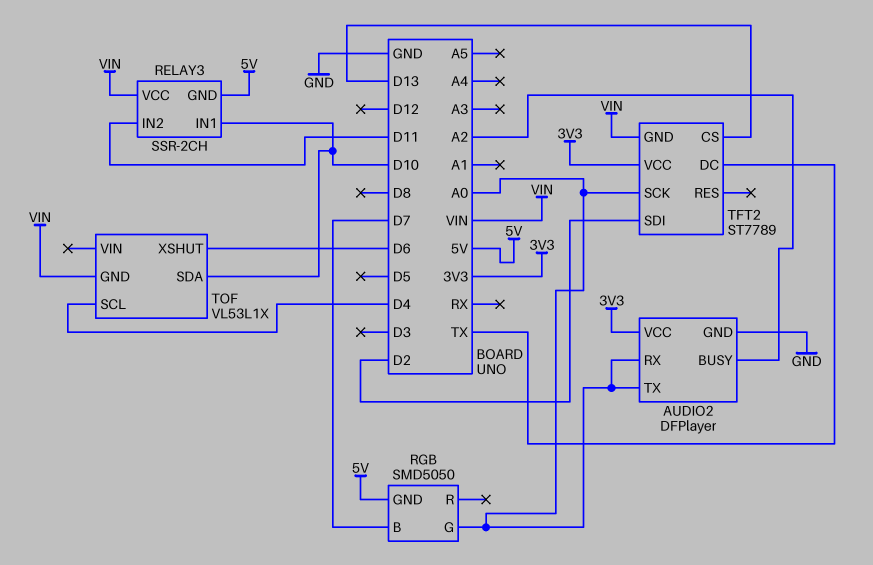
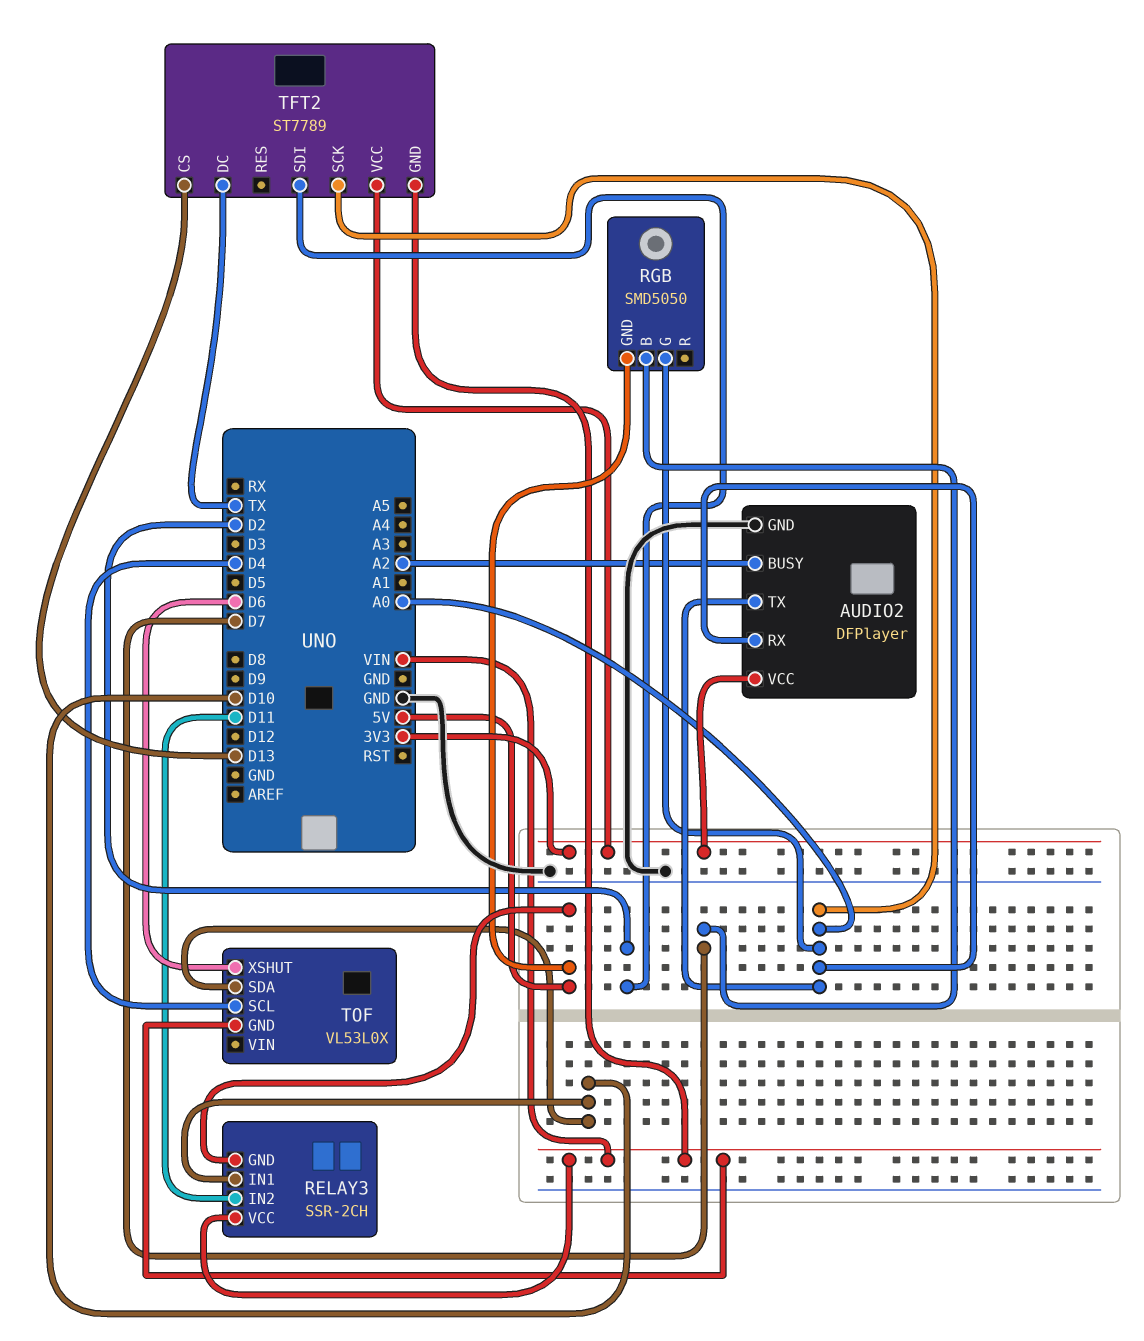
TOF: VL53L1X -> VL53L0X

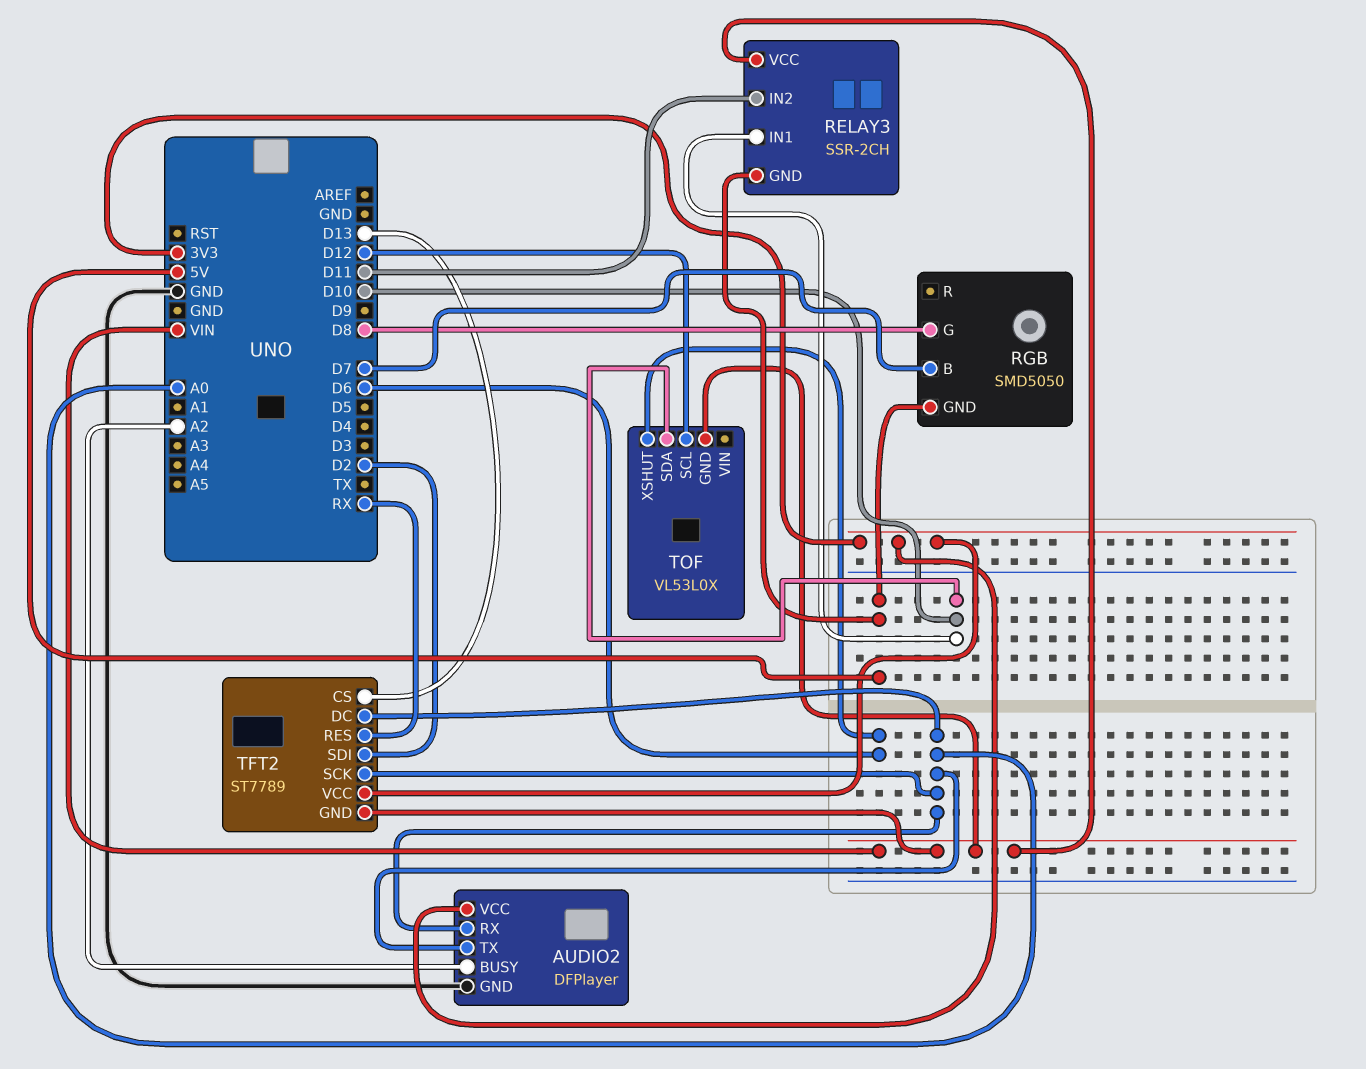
RGB pin G: A0 -> D8
TFT2 pin DC: TX -> A0
TFT2 pin RES: none -> RX
TOF pin SCL: D4 -> D12

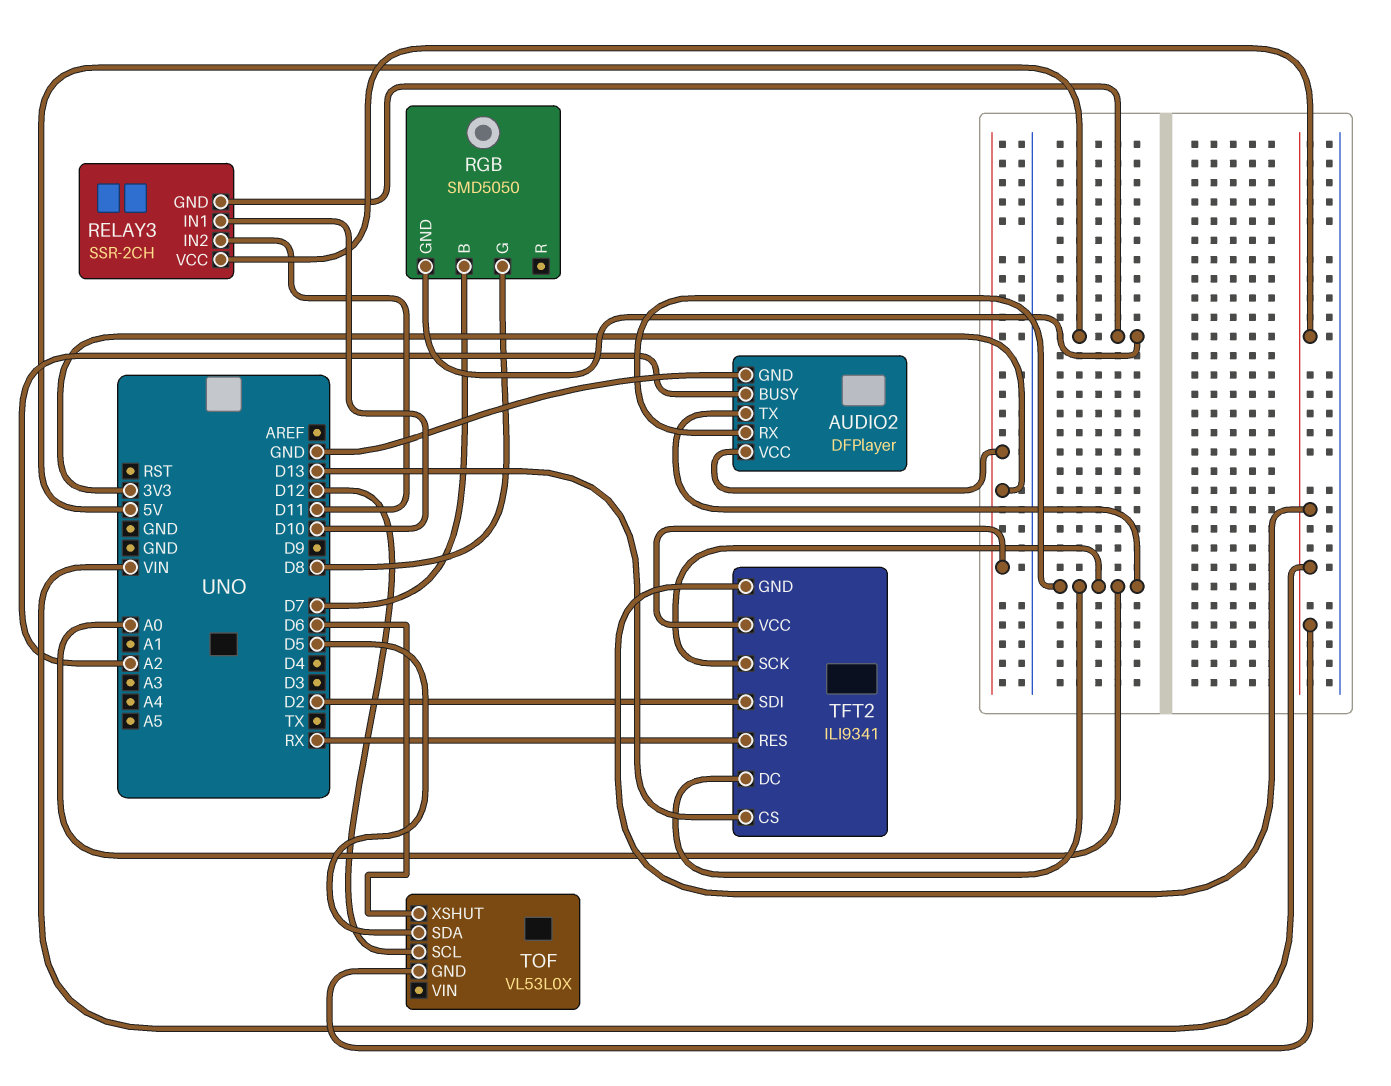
TFT2: ST7789 -> ILI9341
TOF pin SDA: D10 -> D5

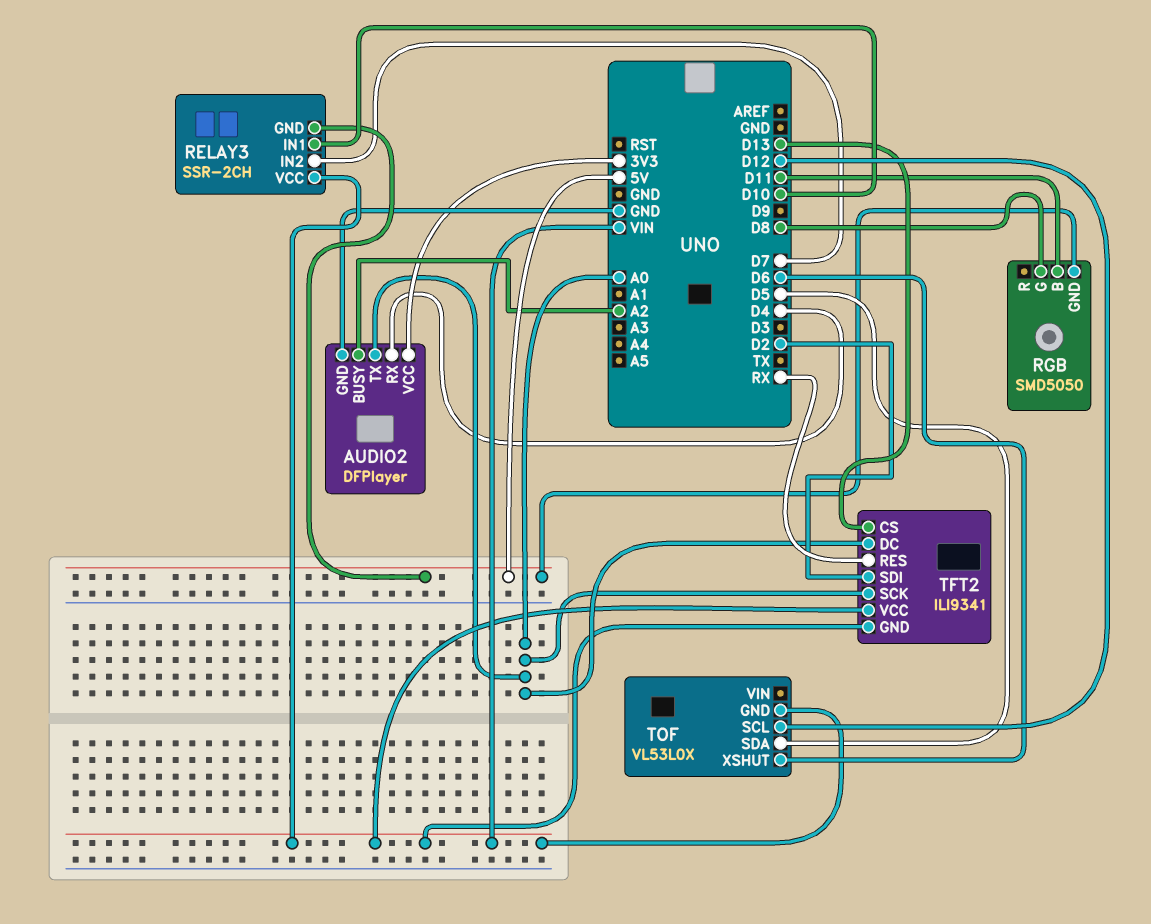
AUDIO2 pin RX: A0 -> D4
RELAY3 pin IN2: D11 -> D7
RGB pin B: D7 -> D11
TFT2 pin VCC: 3V3 -> VIN

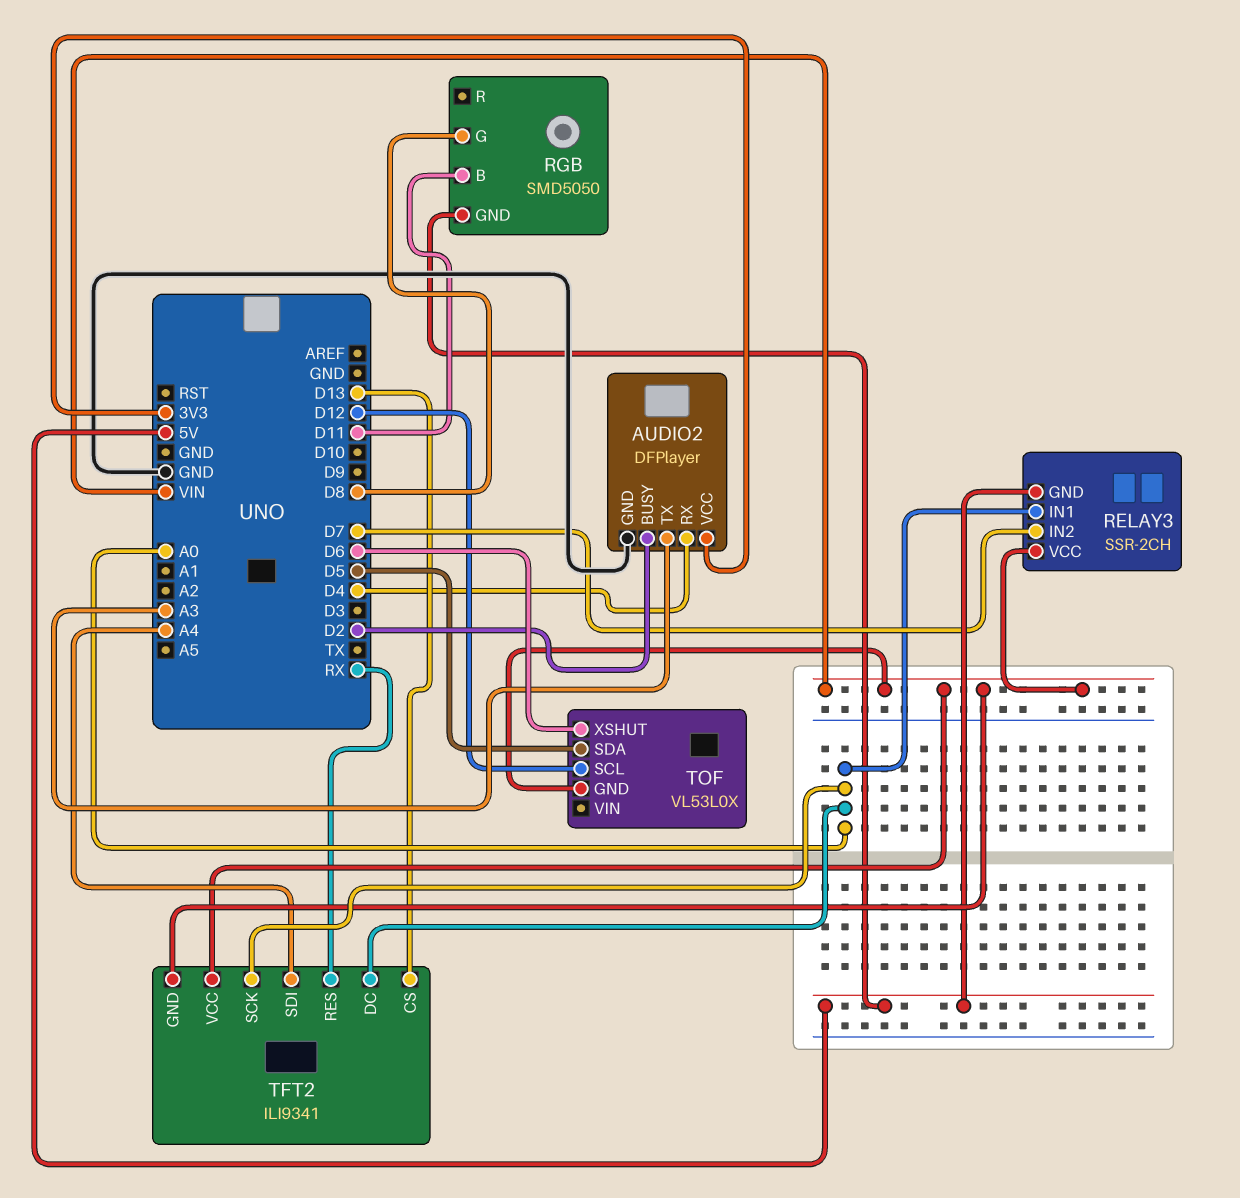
AUDIO2 pin BUSY: A2 -> D2
AUDIO2 pin TX: A0 -> A3
RELAY3 pin IN1: D10 -> A0
TFT2 pin SDI: D2 -> A4

